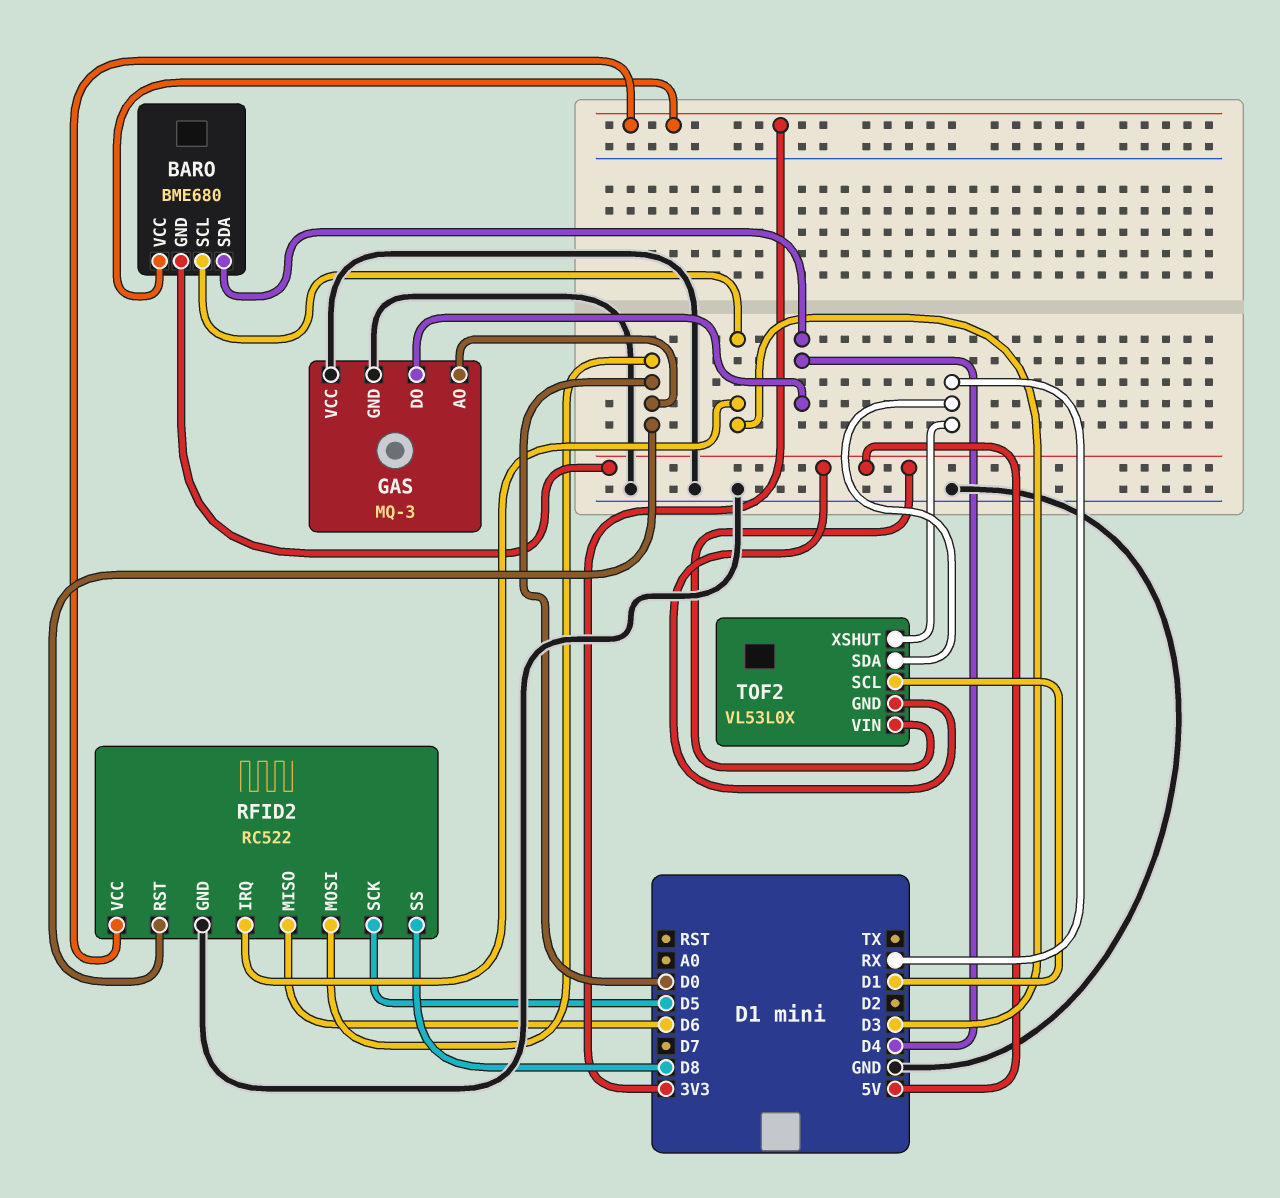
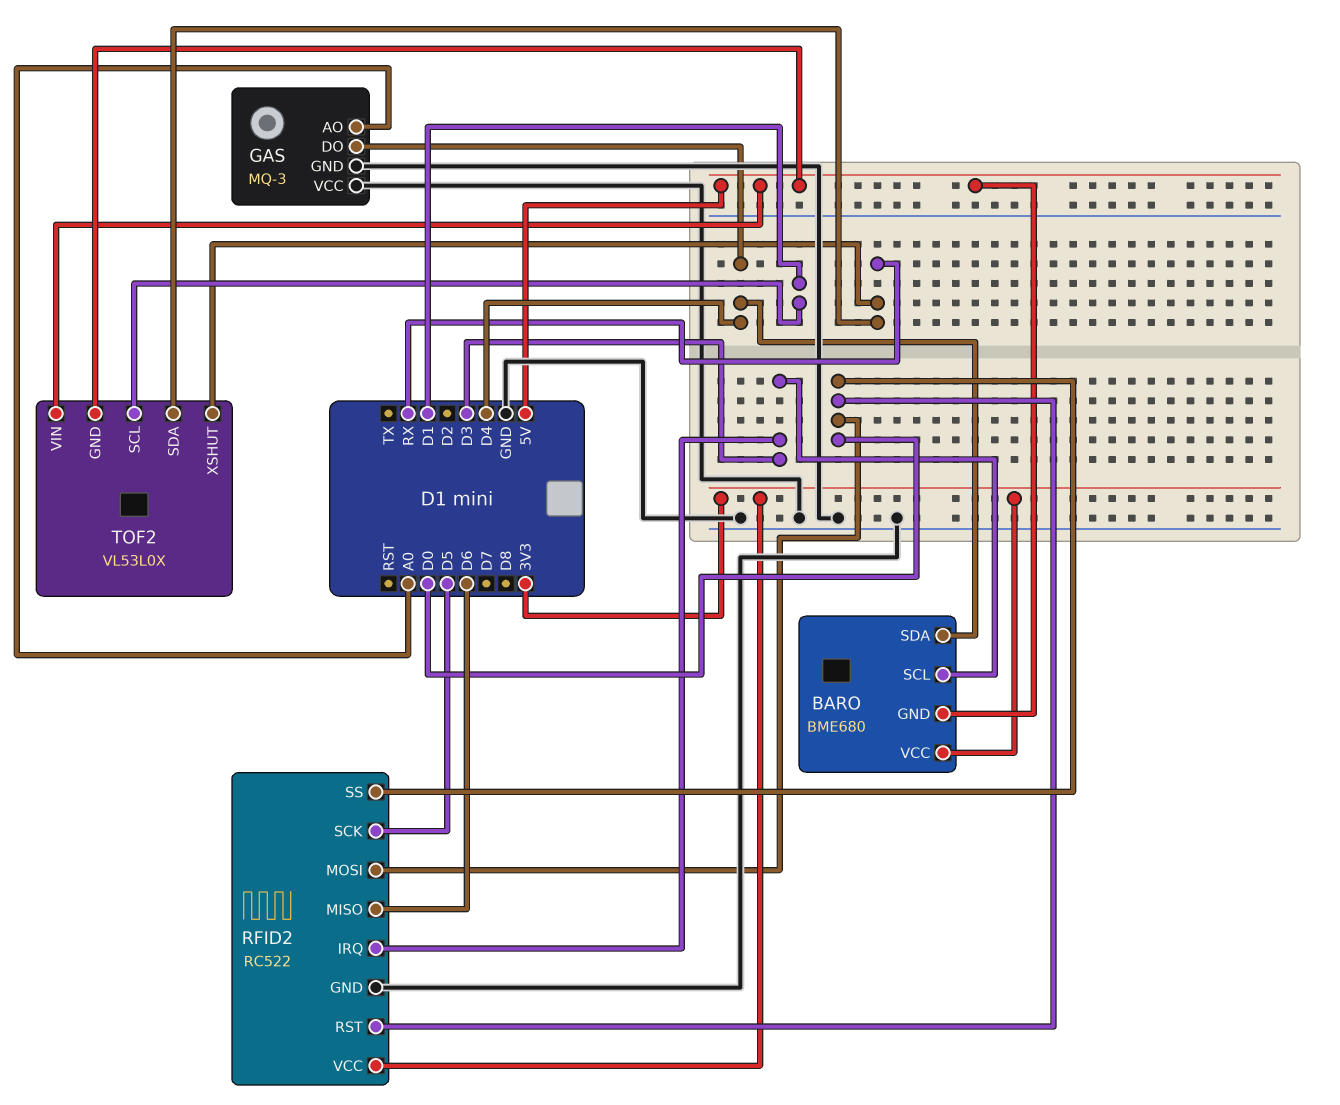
GAS pin AO: D0 -> A0
RFID2 pin SS: D8 -> D0

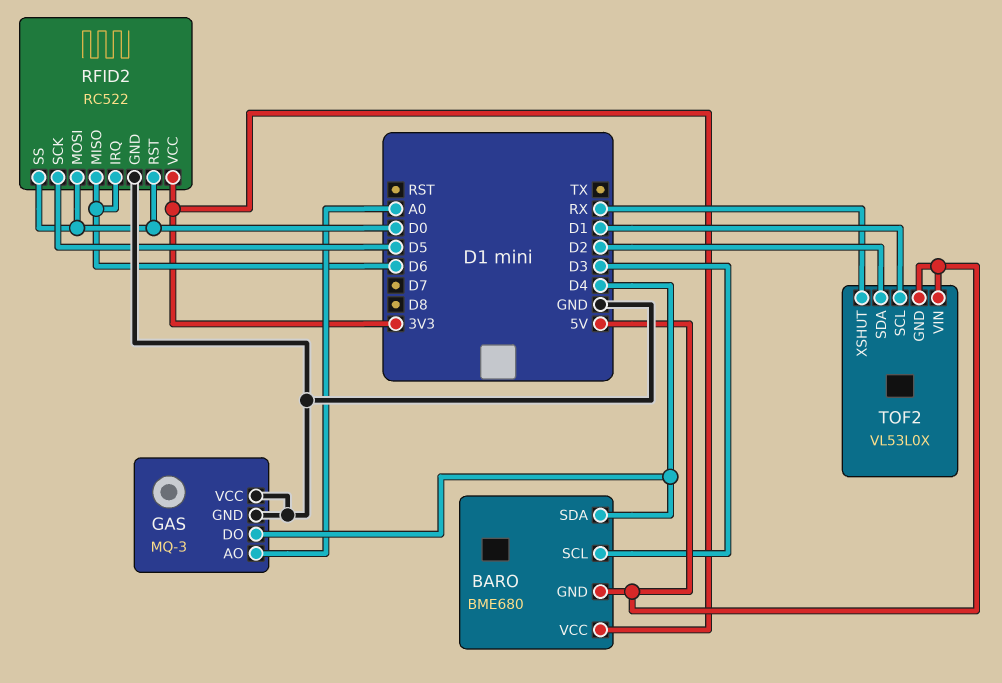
RFID2 pin IRQ: D3 -> D6
TOF2 pin SDA: RX -> D2

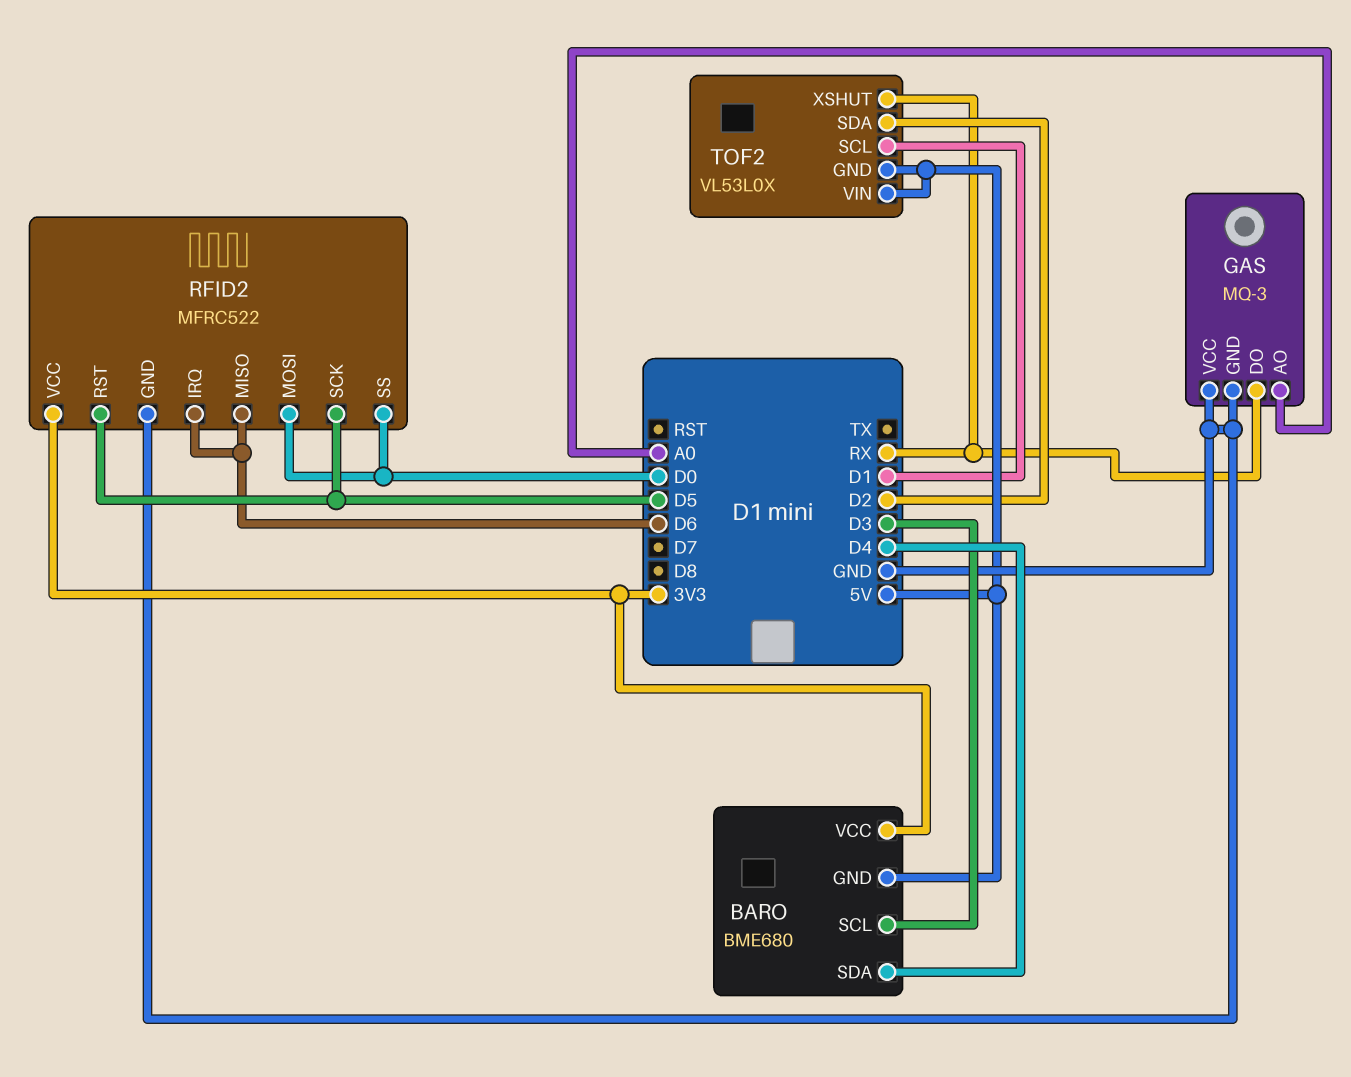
GAS pin DO: D4 -> RX
RFID2: RC522 -> MFRC522
RFID2 pin RST: D0 -> D5

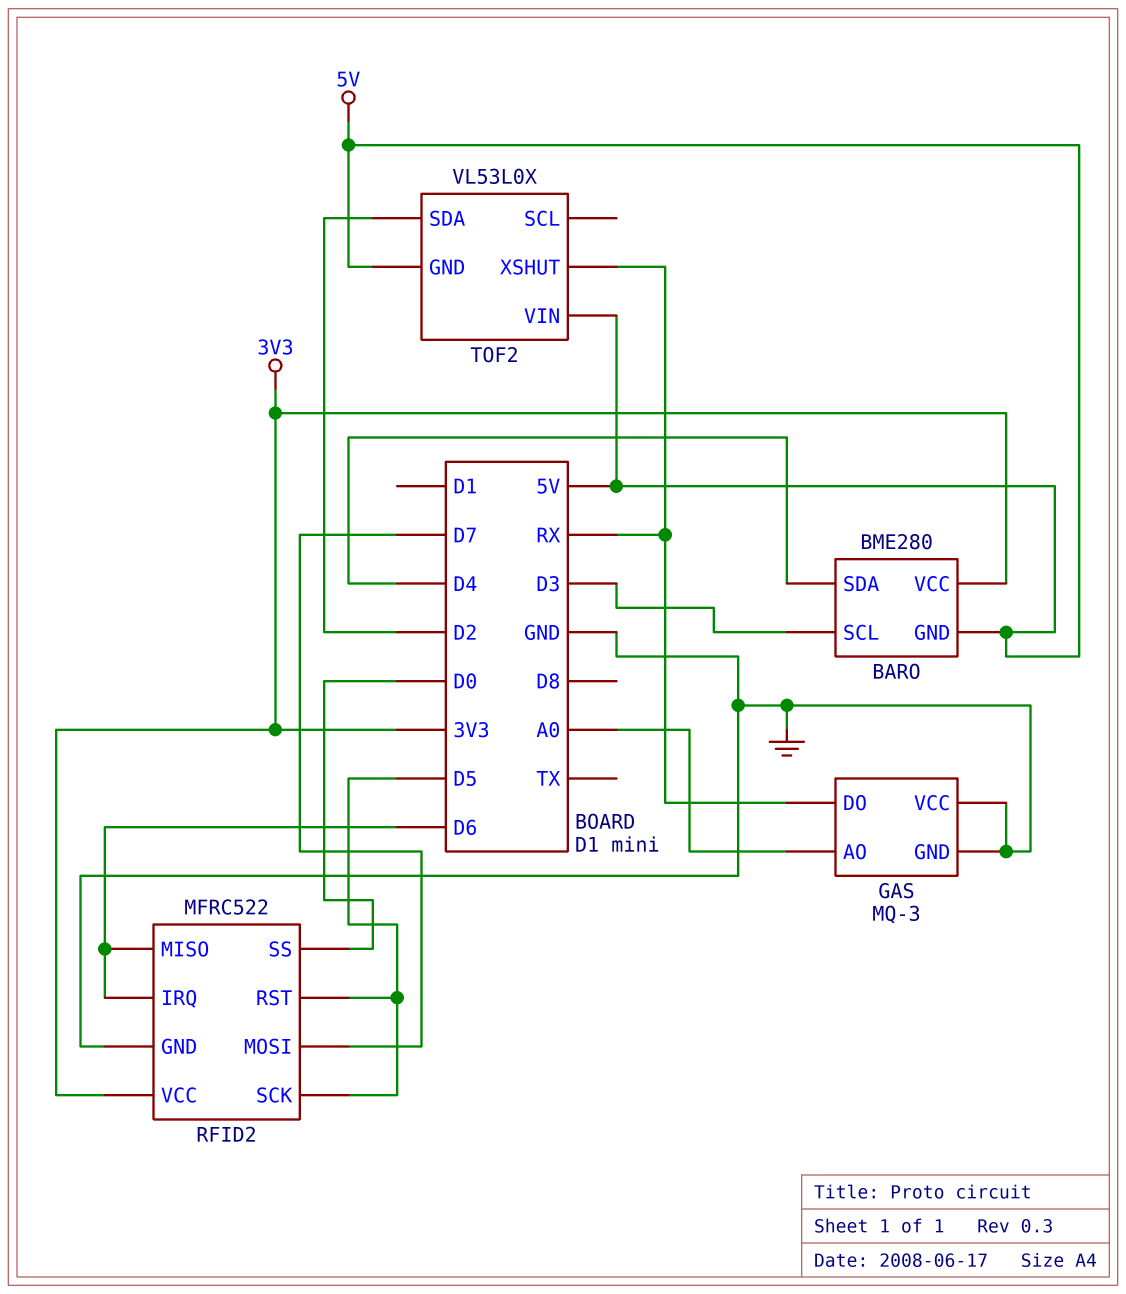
BARO: BME680 -> BME280
RFID2 pin MOSI: D0 -> D7
TOF2 pin SCL: D1 -> none

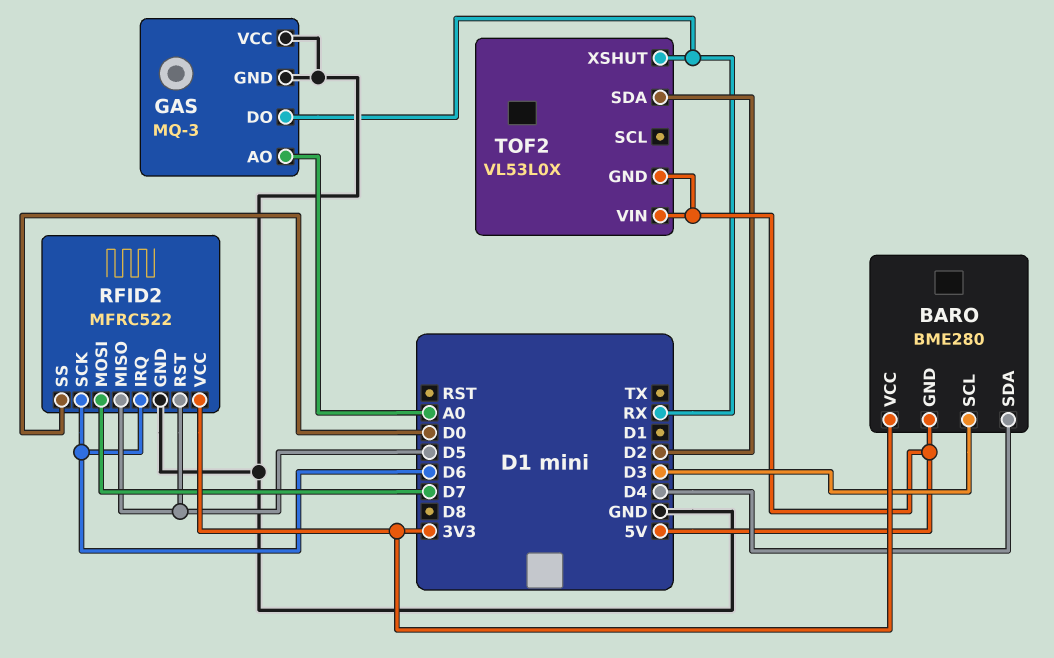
RFID2 pin MISO: D6 -> D5
RFID2 pin SCK: D5 -> D6

